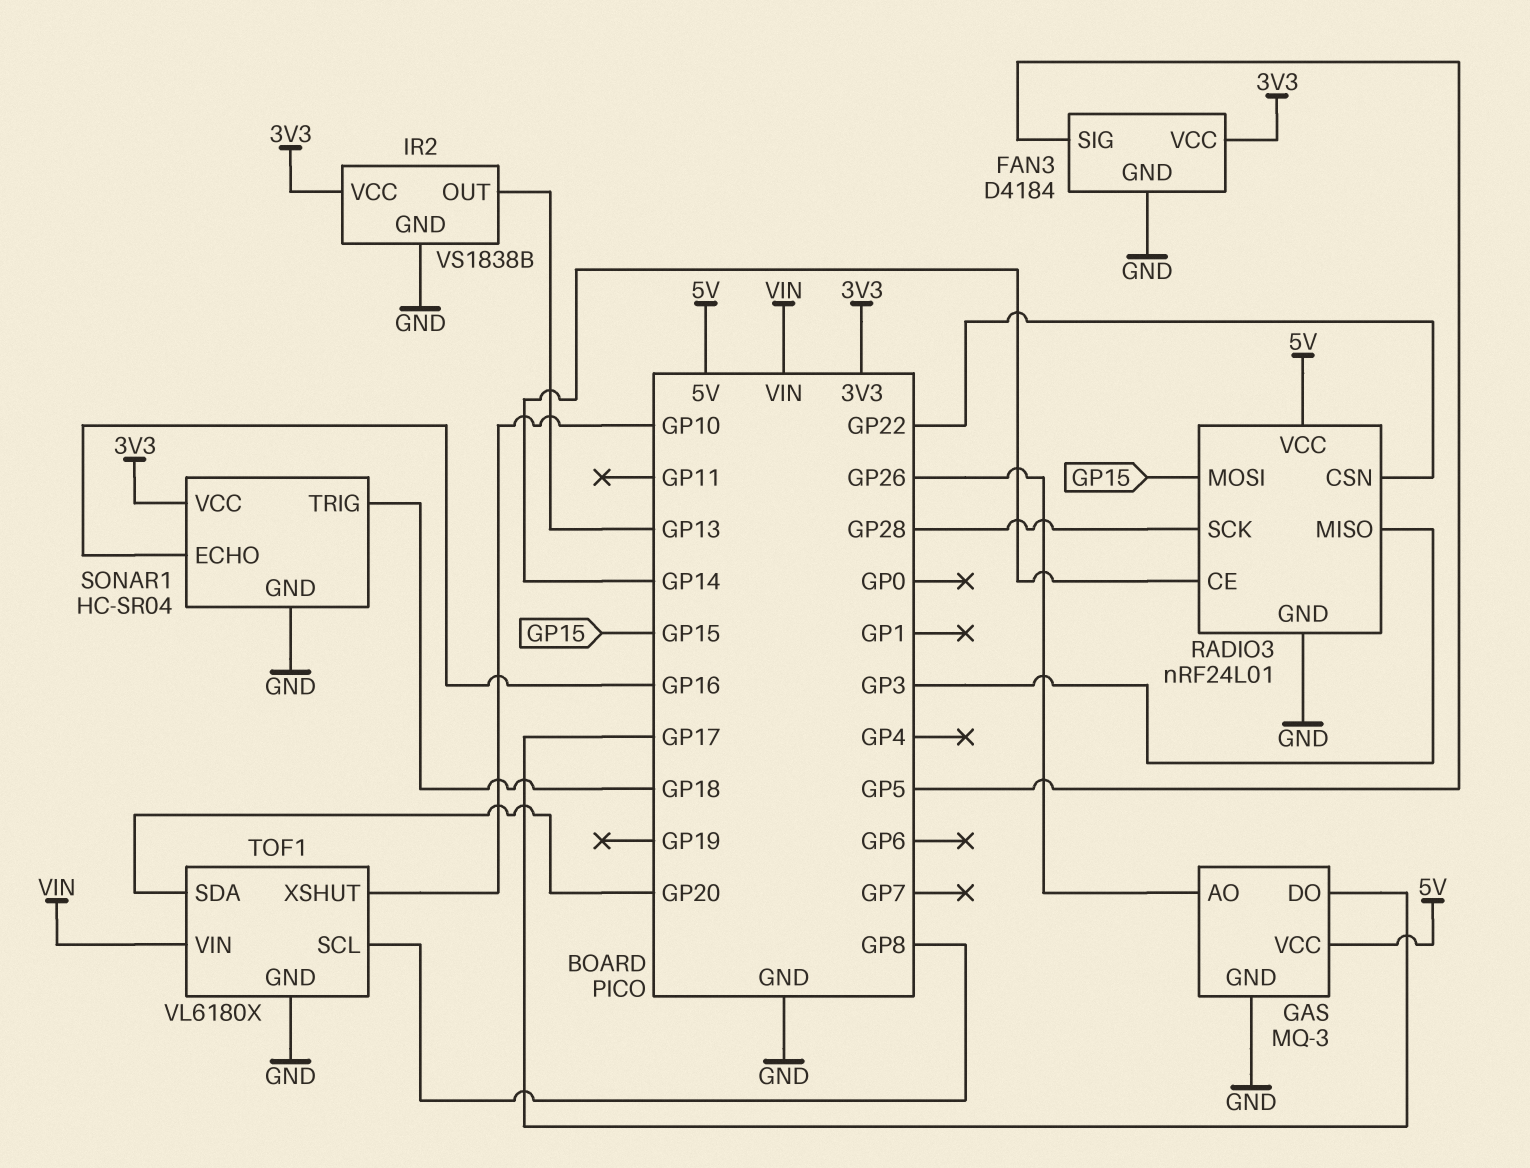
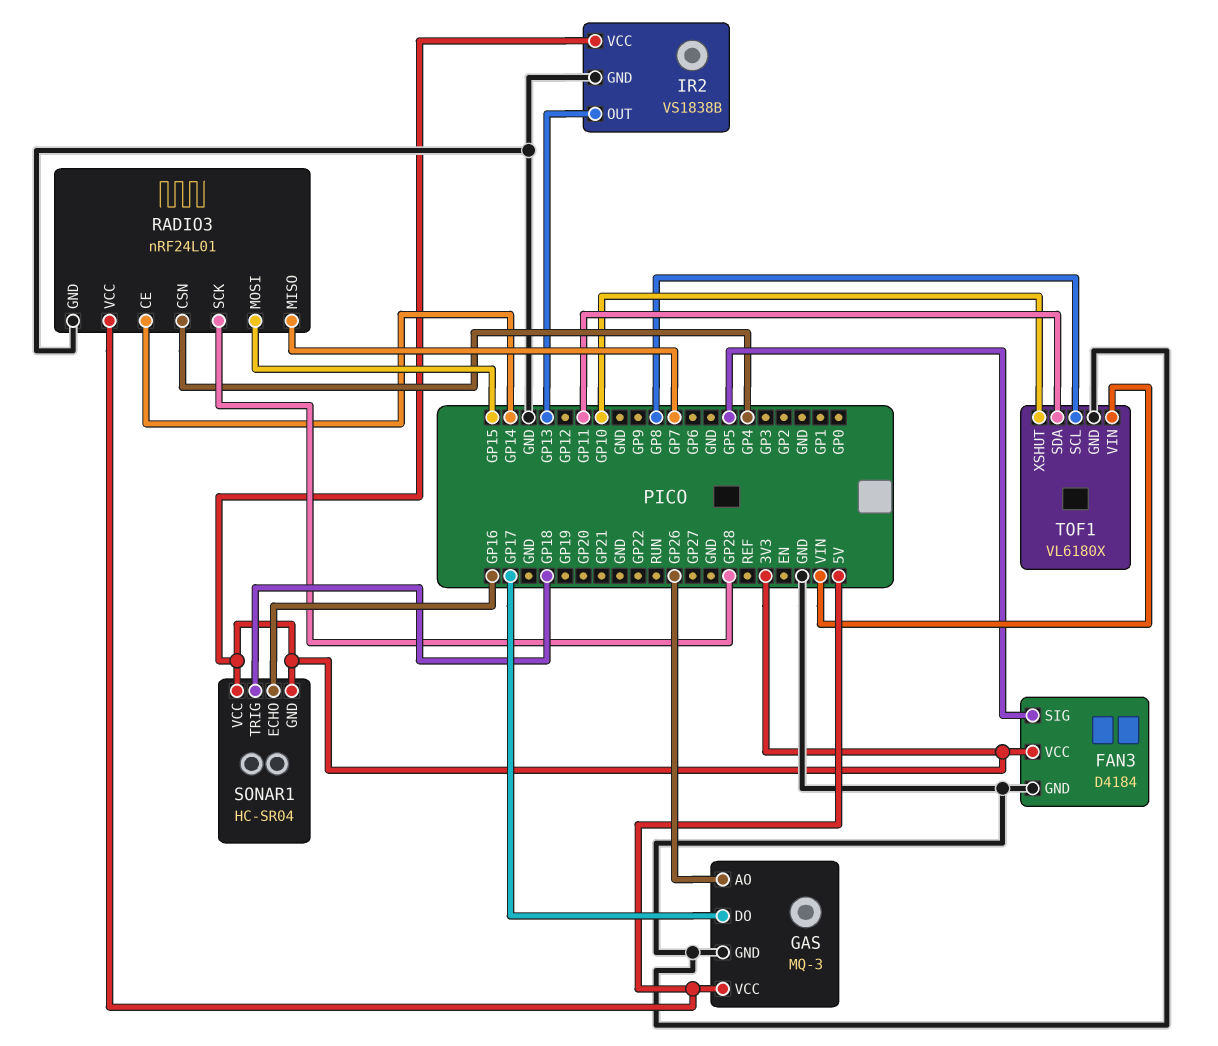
RADIO3 pin CSN: GP22 -> GP4
RADIO3 pin MISO: GP3 -> GP7
SONAR1 pin GND: GND -> 3V3
TOF1 pin SDA: GP20 -> GP11

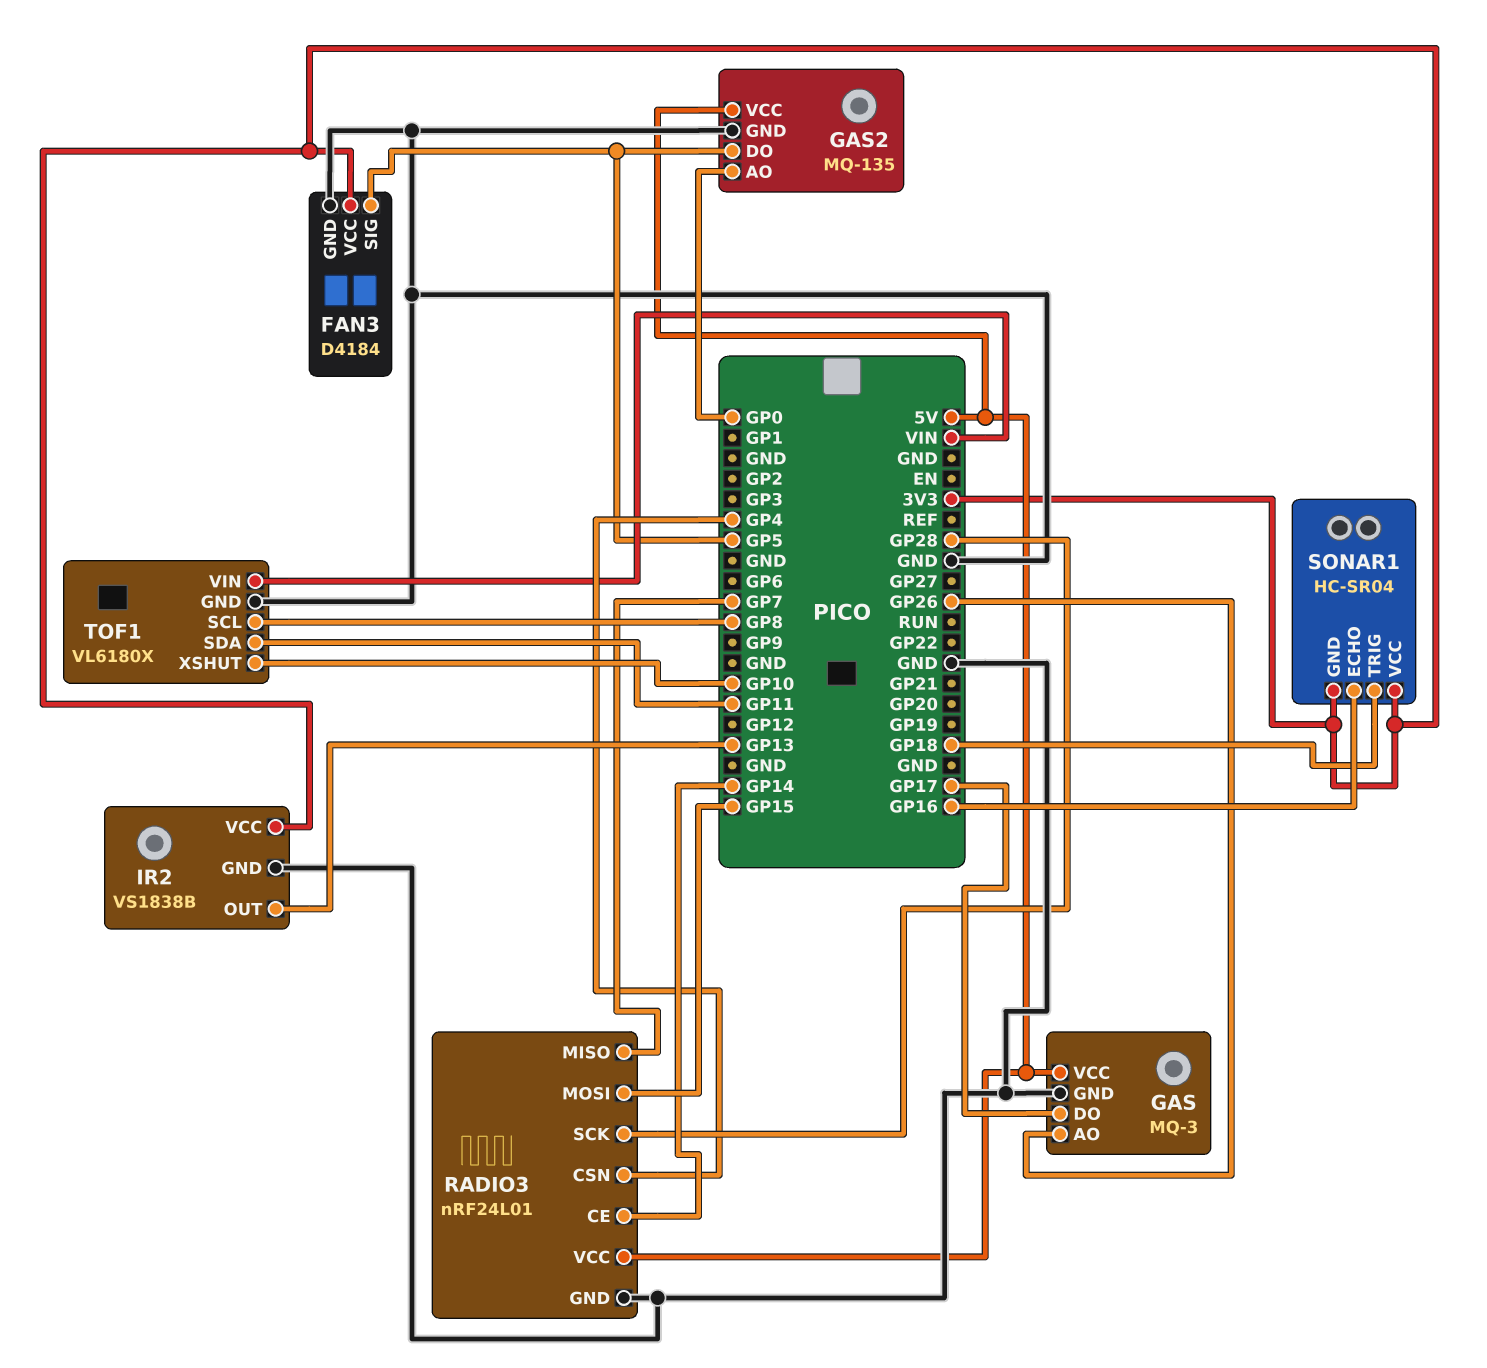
GAS2: none -> MQ-135
GAS2 pin AO: none -> GP0
GAS2 pin DO: none -> GP5
GAS2 pin GND: none -> GND
GAS2 pin VCC: none -> 5V

